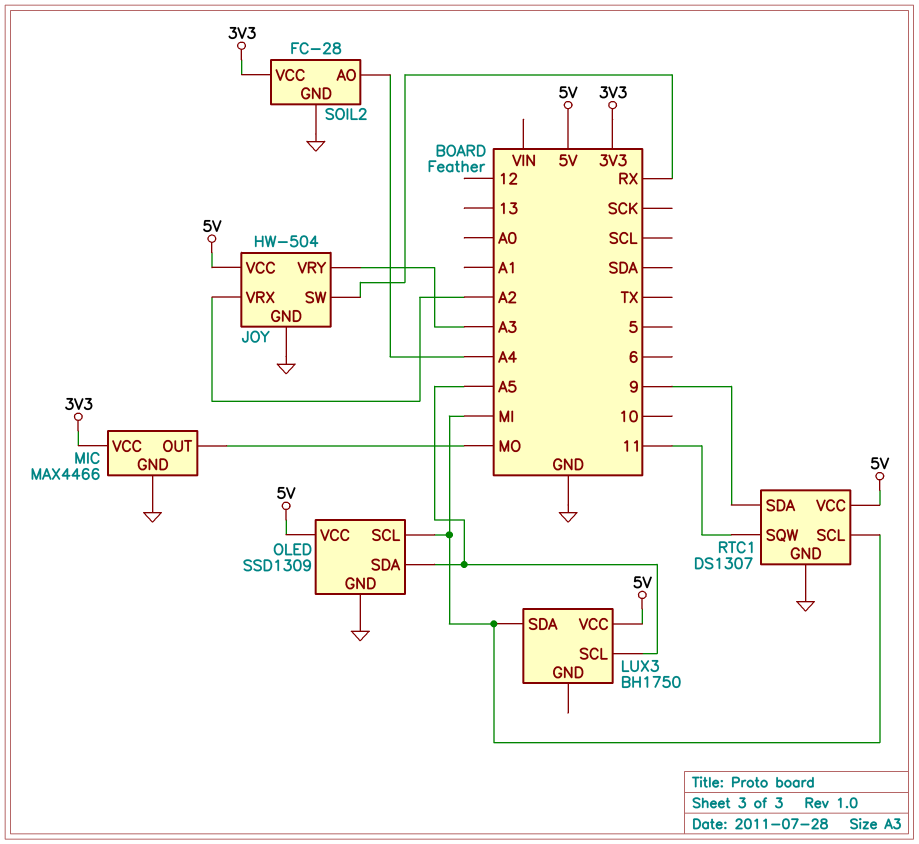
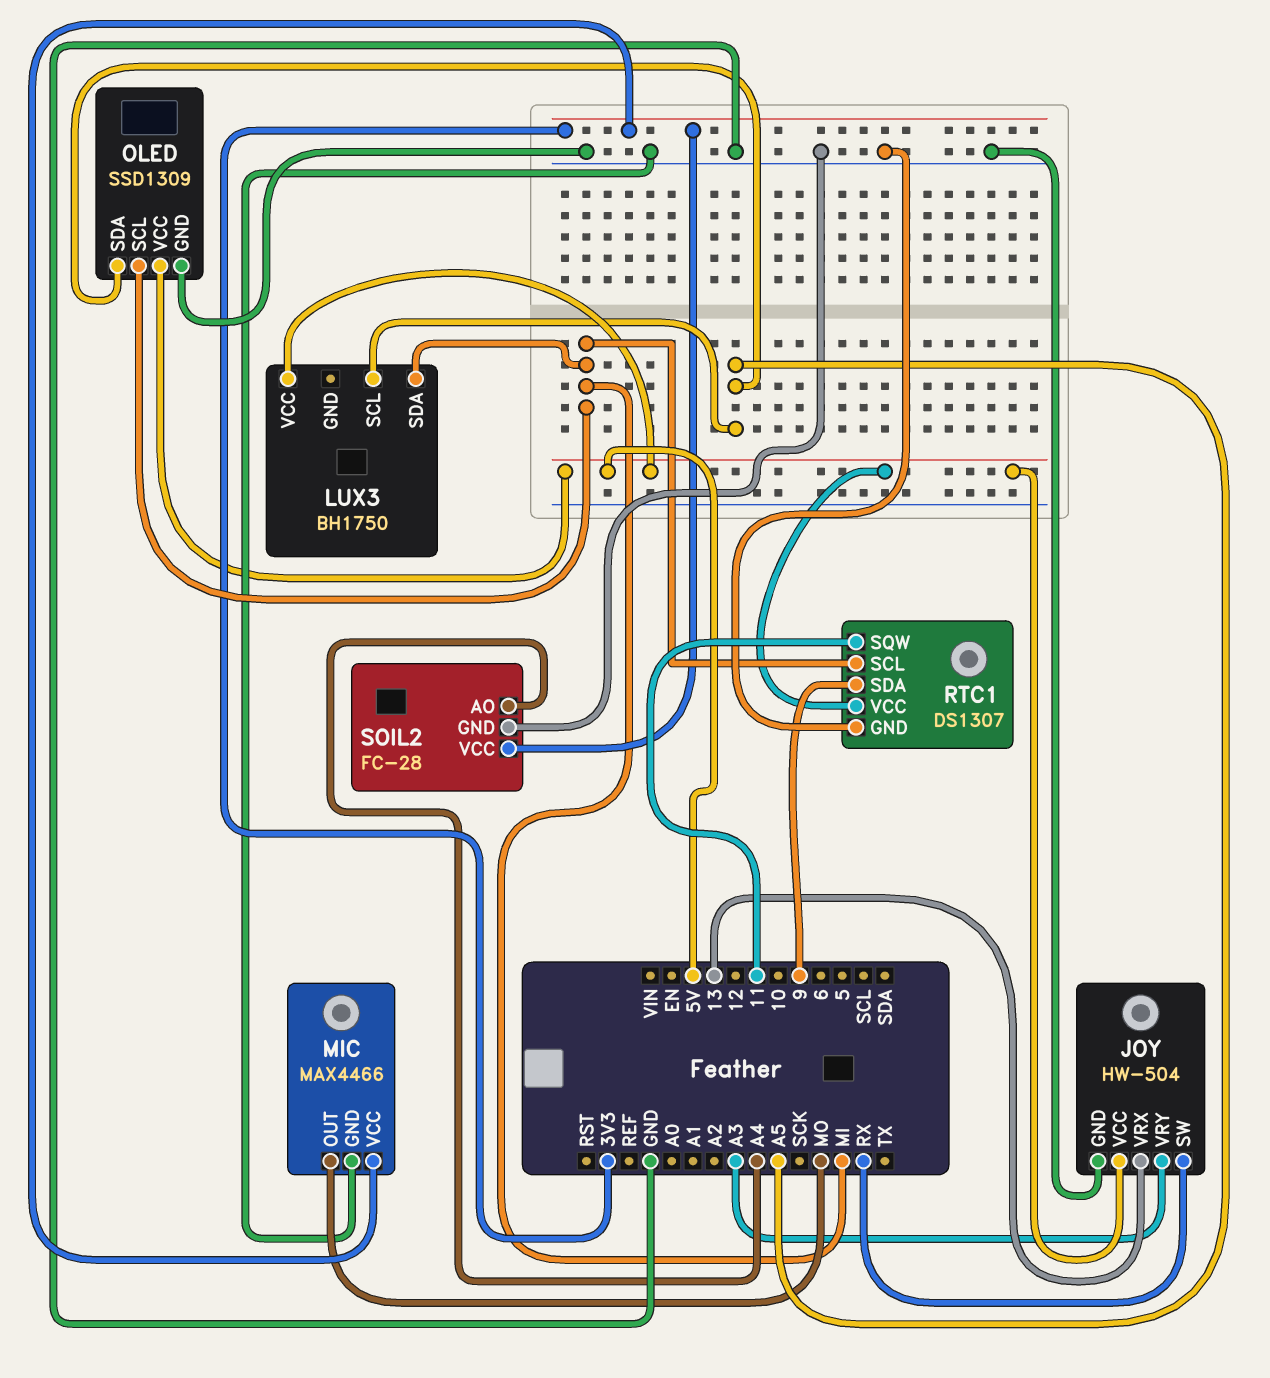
JOY pin VRX: A2 -> 13

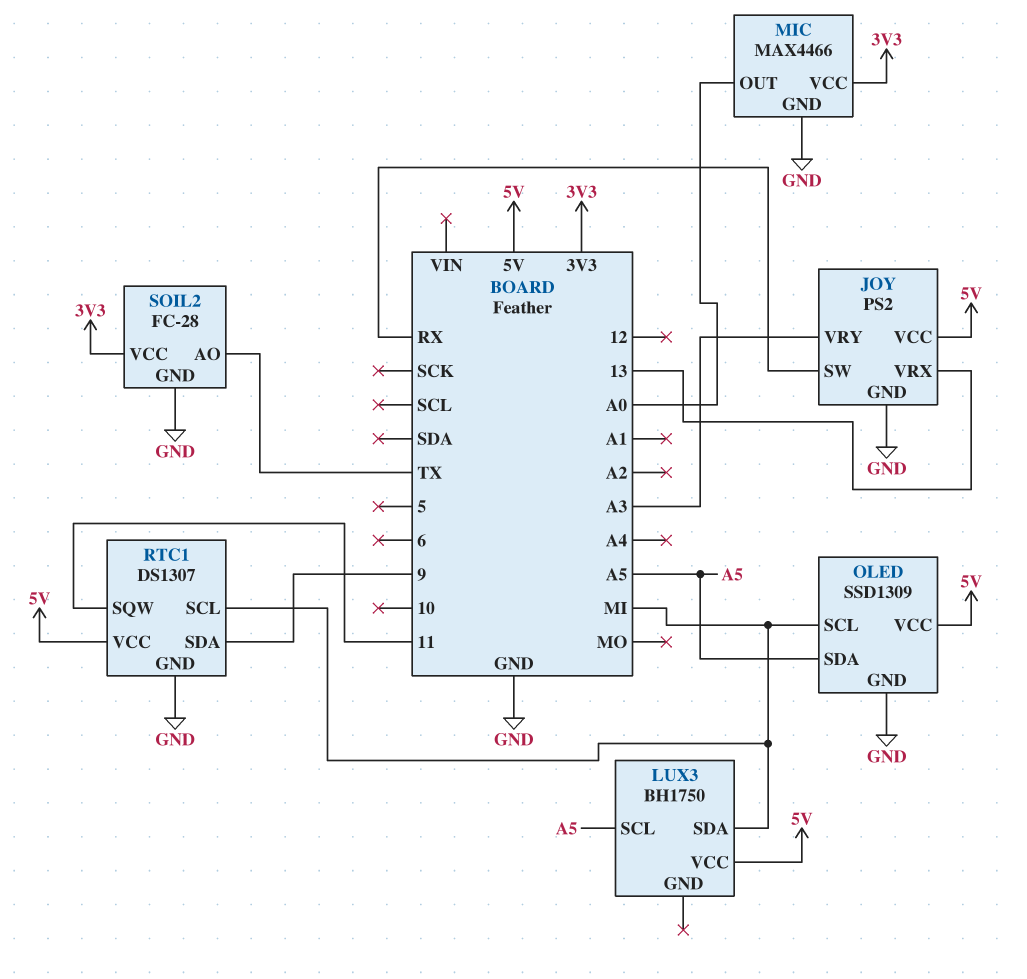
JOY: HW-504 -> PS2
MIC pin OUT: MO -> A0
SOIL2 pin AO: A4 -> TX

